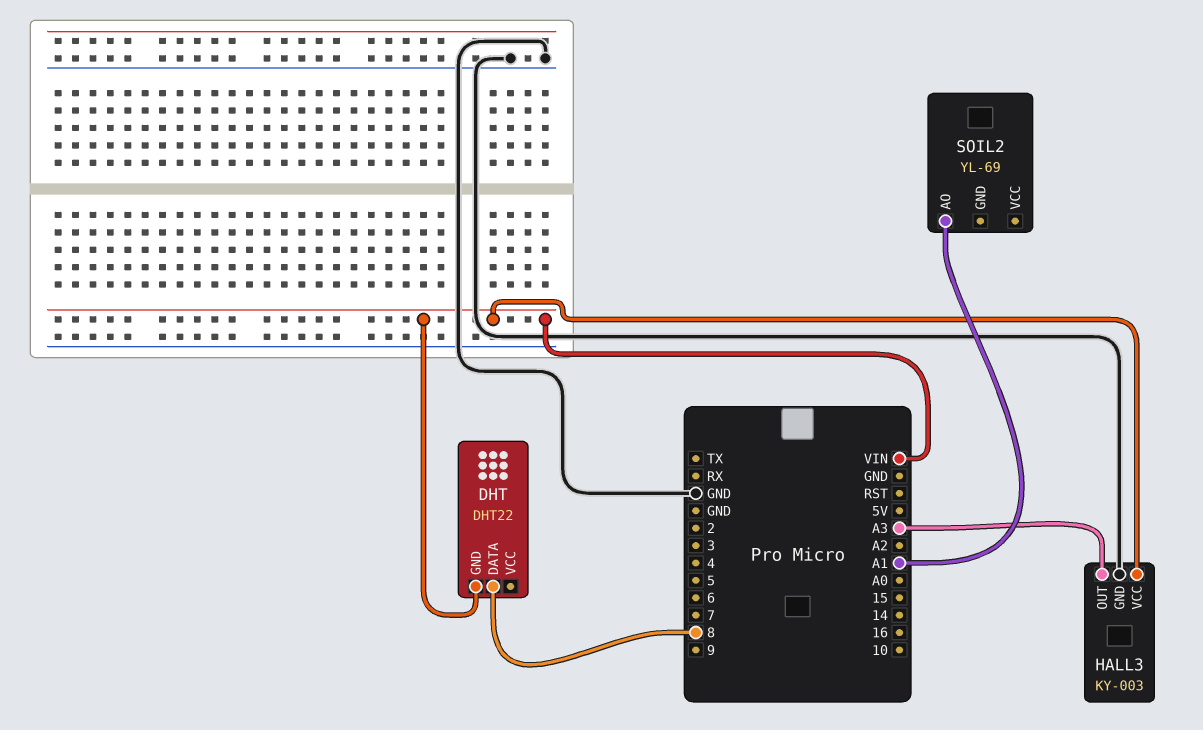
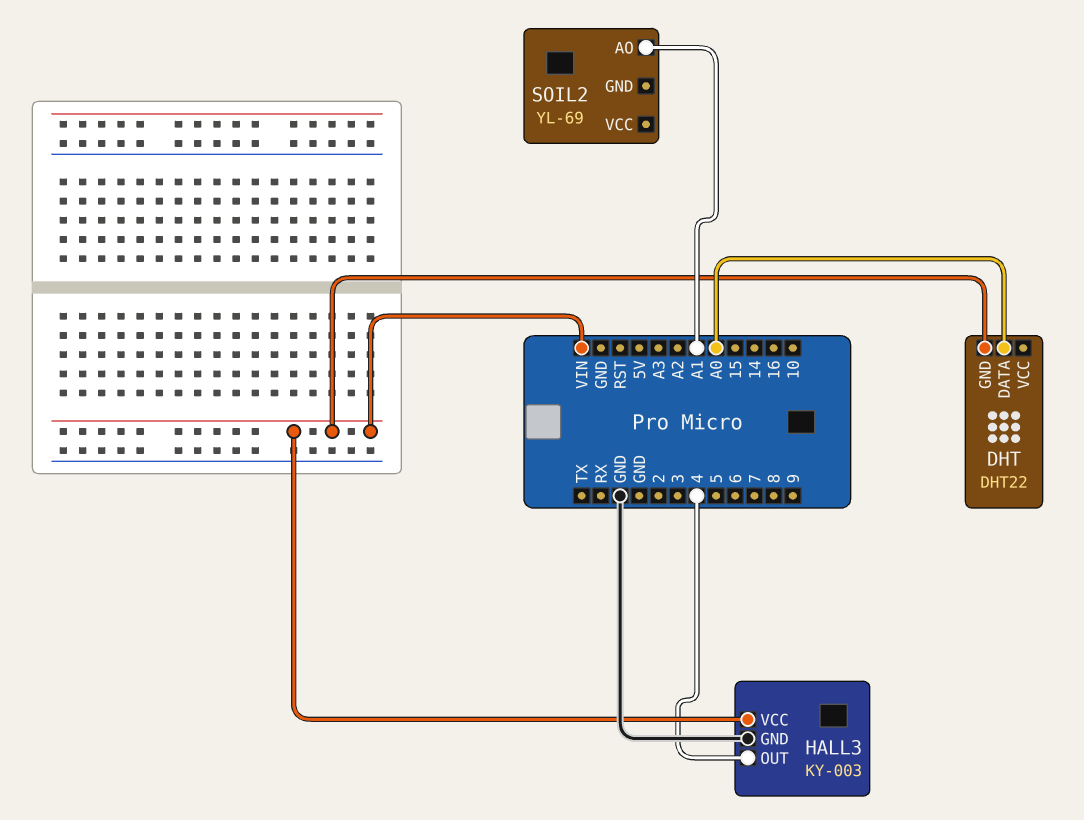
DHT pin DATA: 8 -> A0
HALL3 pin OUT: A3 -> 4

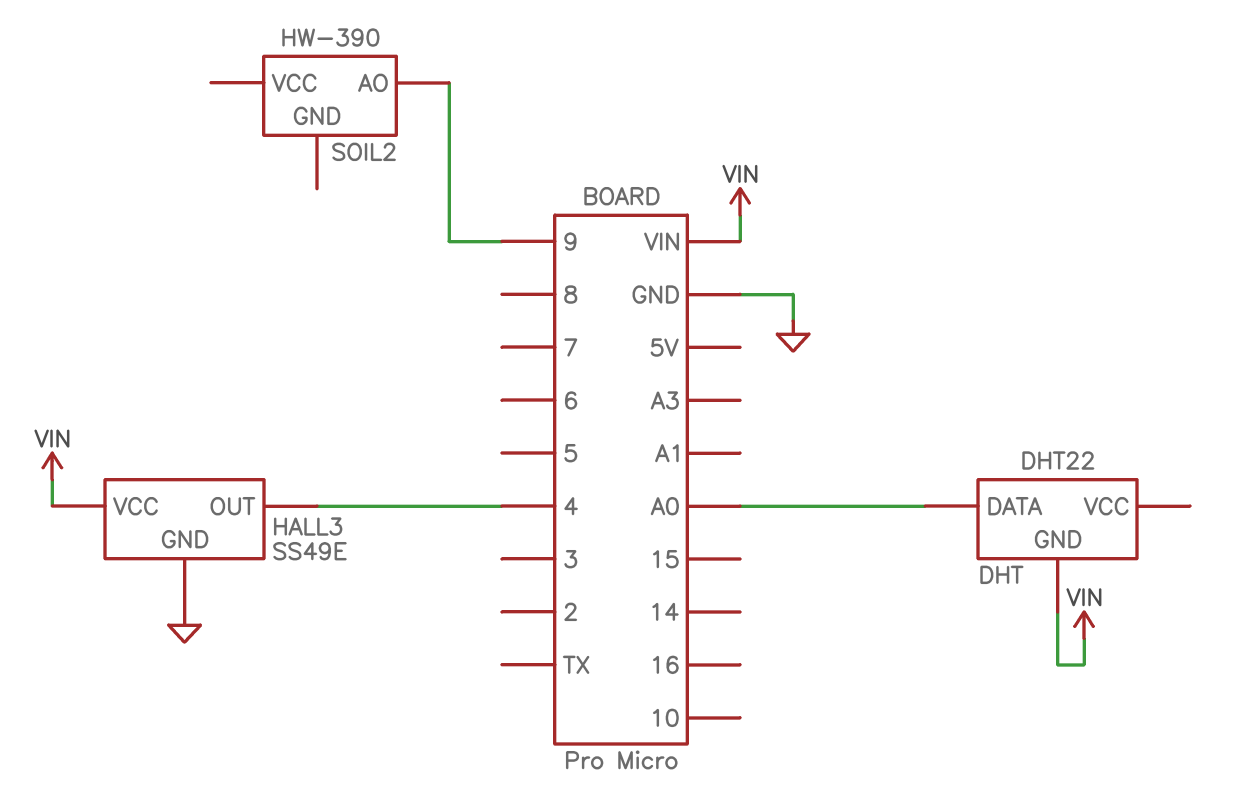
HALL3: KY-003 -> SS49E
SOIL2: YL-69 -> HW-390
SOIL2 pin AO: A1 -> 9

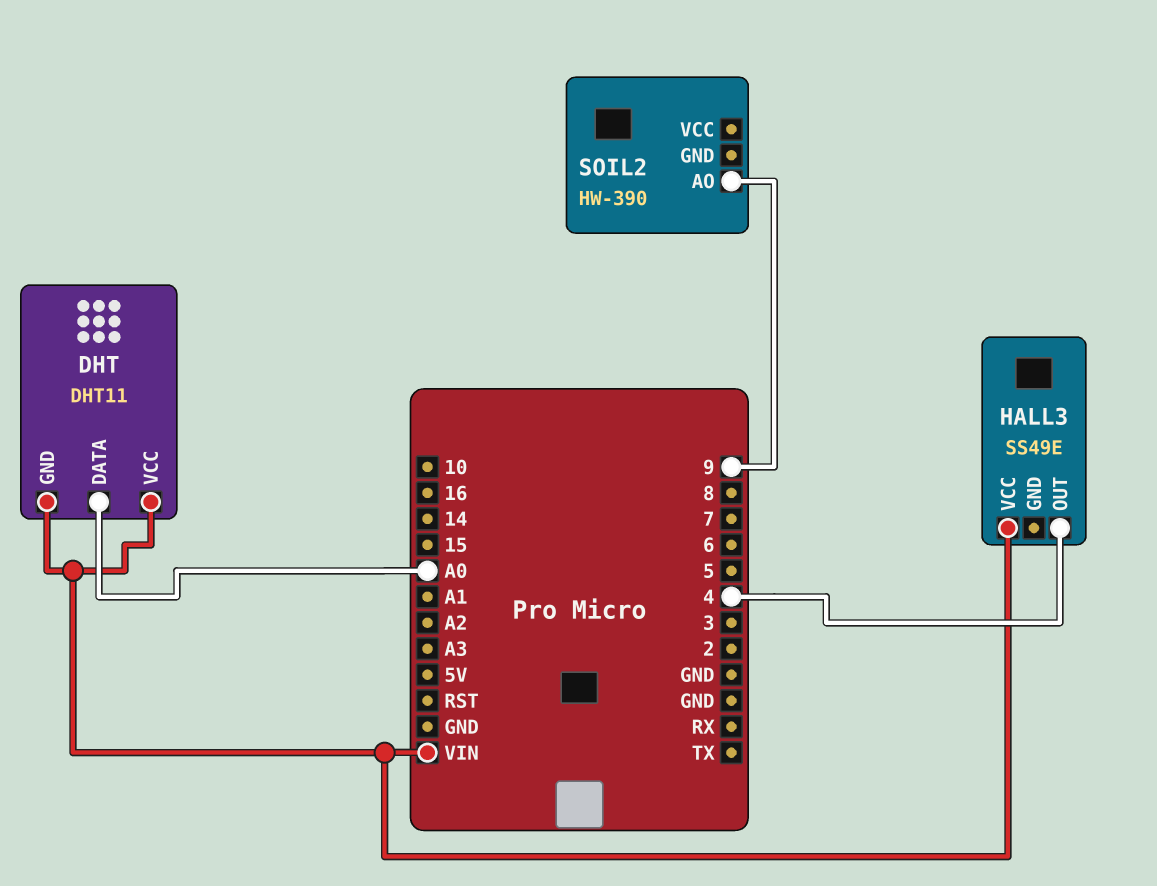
DHT: DHT22 -> DHT11
DHT pin VCC: none -> VIN
HALL3 pin GND: GND -> none

